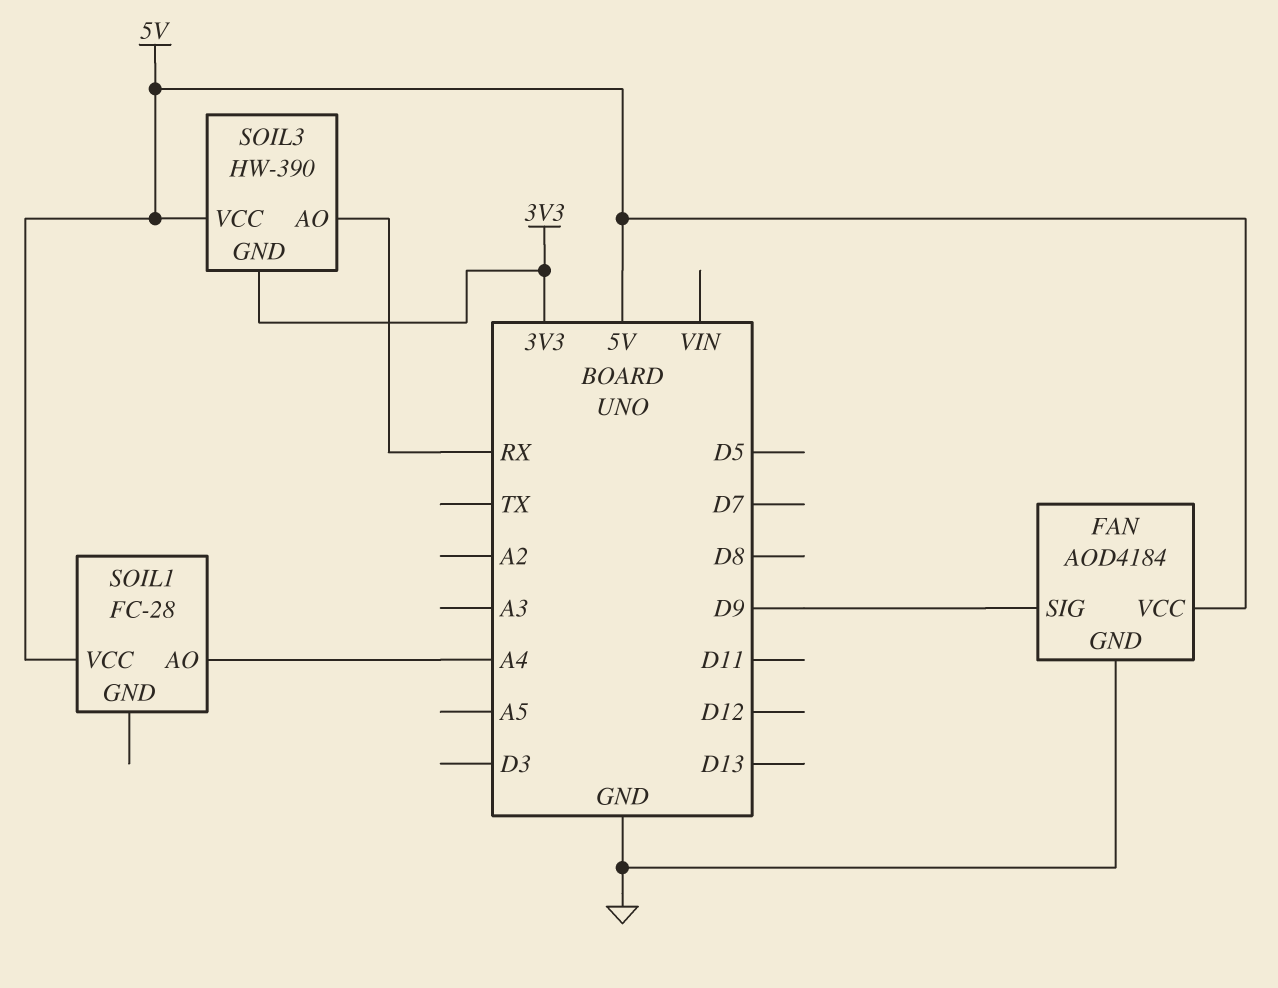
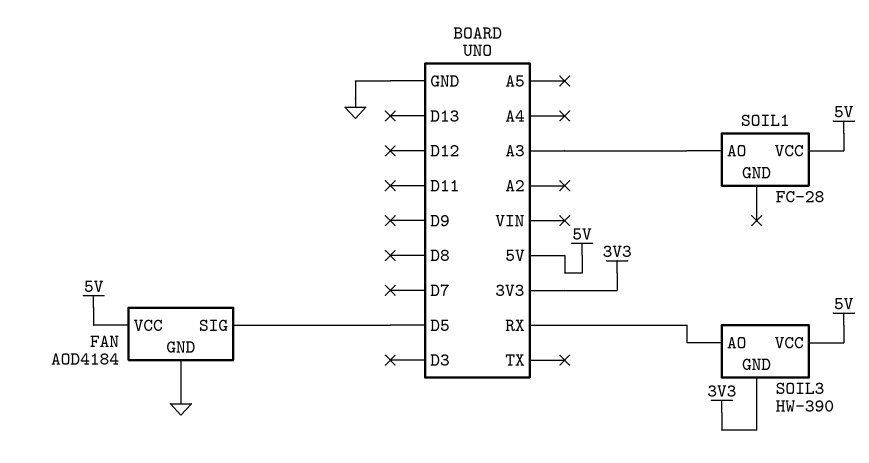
FAN pin SIG: D9 -> D5
SOIL1 pin AO: A4 -> A3

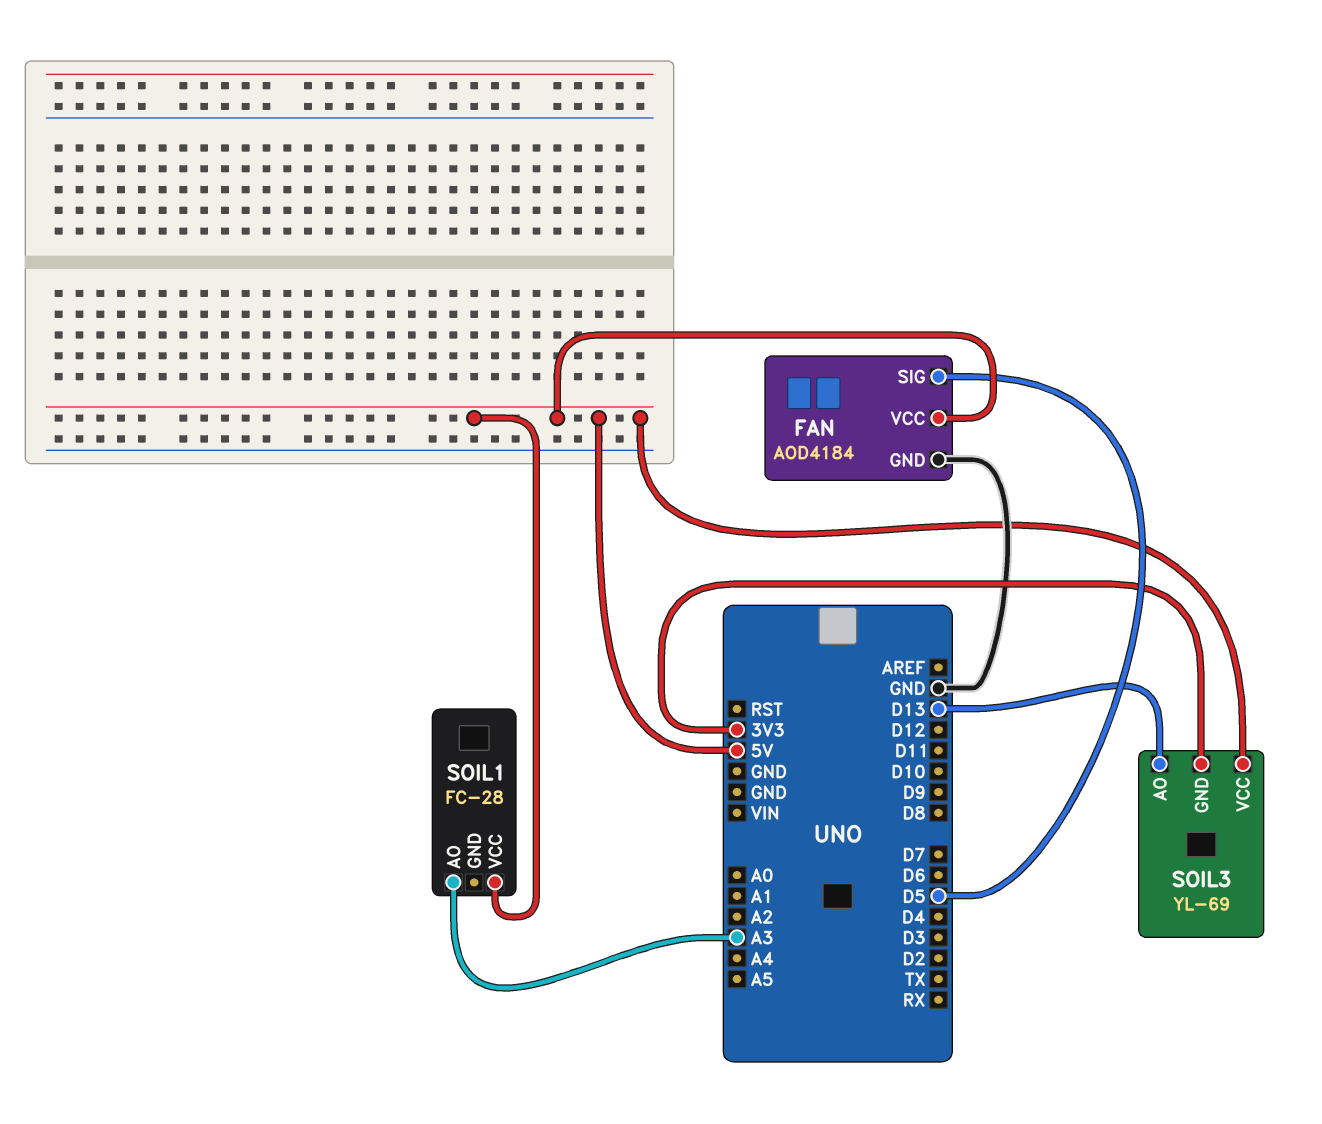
SOIL3: HW-390 -> YL-69
SOIL3 pin AO: RX -> D13

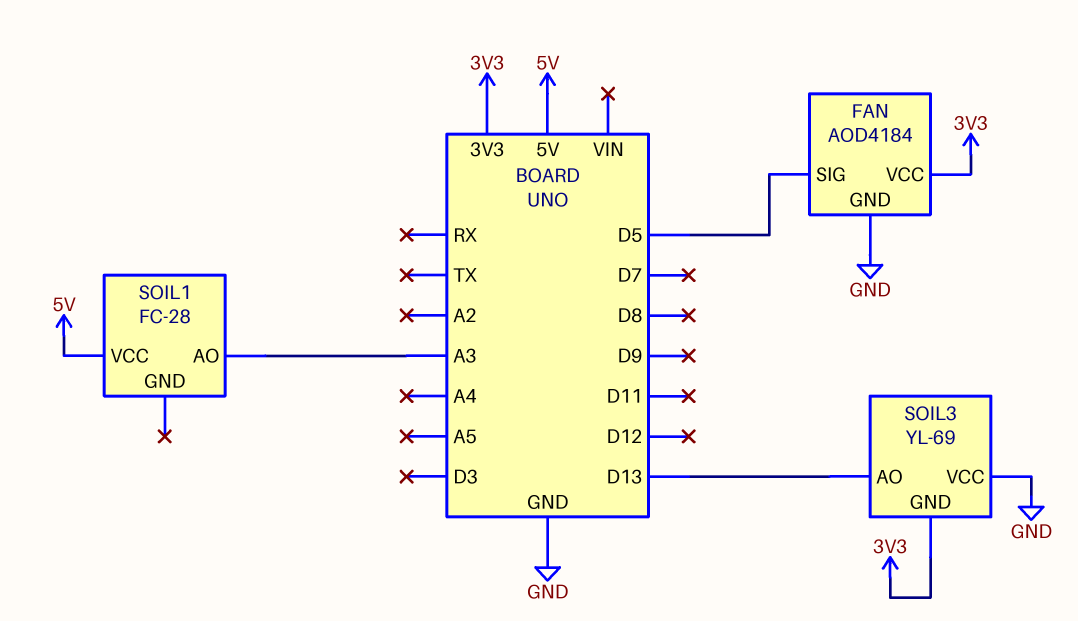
FAN pin VCC: 5V -> 3V3
SOIL3 pin VCC: 5V -> GND

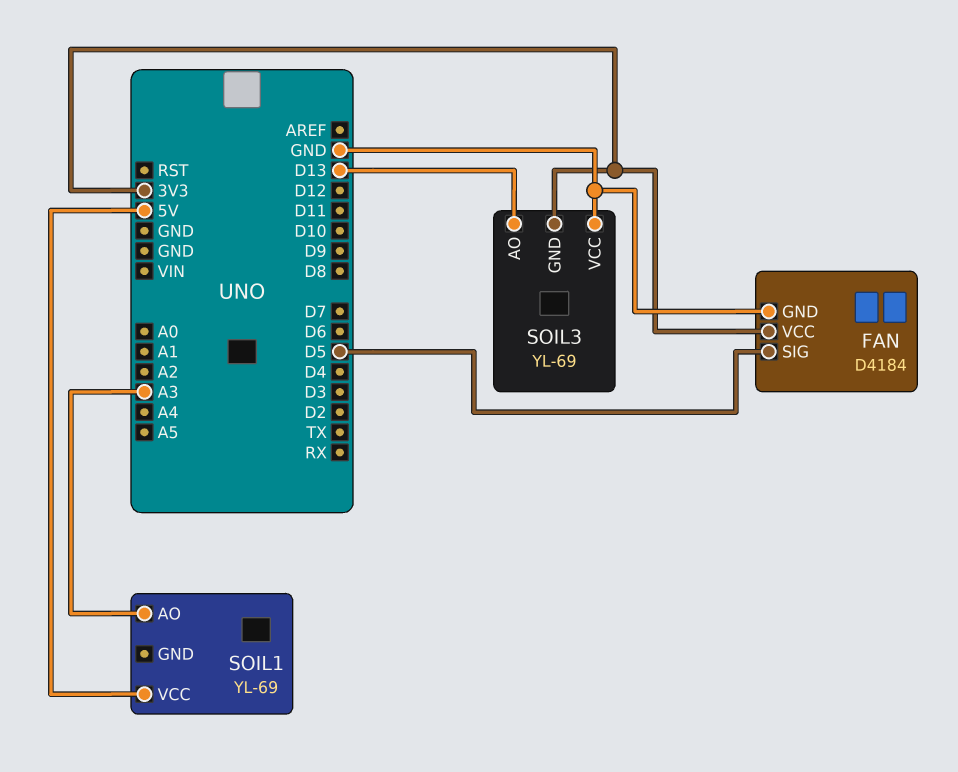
FAN: AOD4184 -> D4184
SOIL1: FC-28 -> YL-69

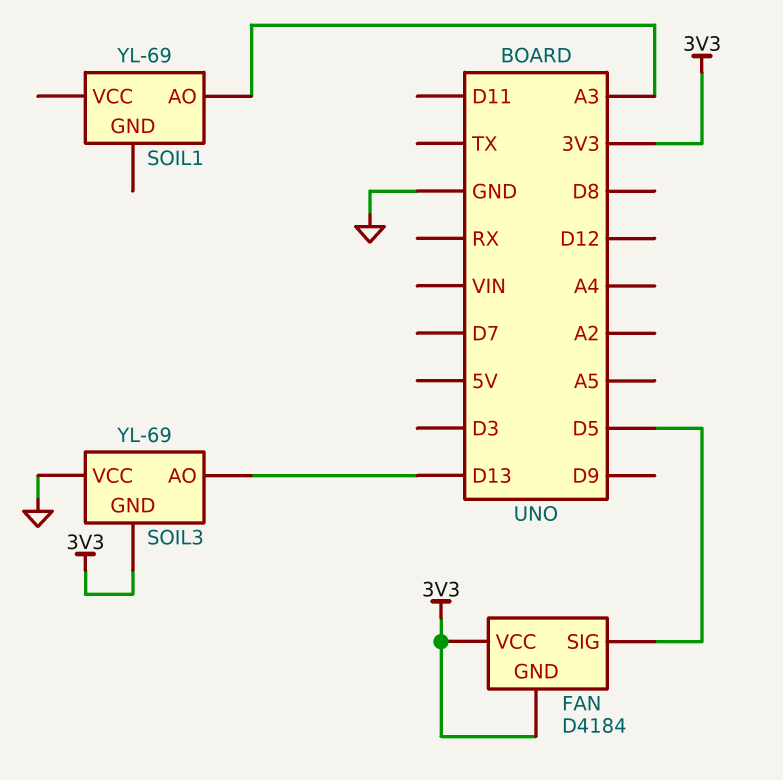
FAN pin GND: GND -> 3V3
SOIL1 pin VCC: 5V -> none

